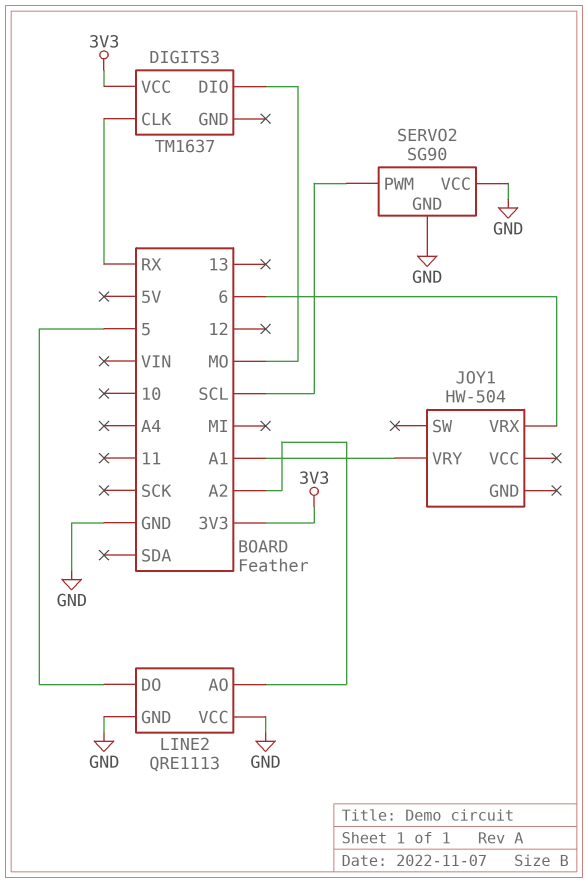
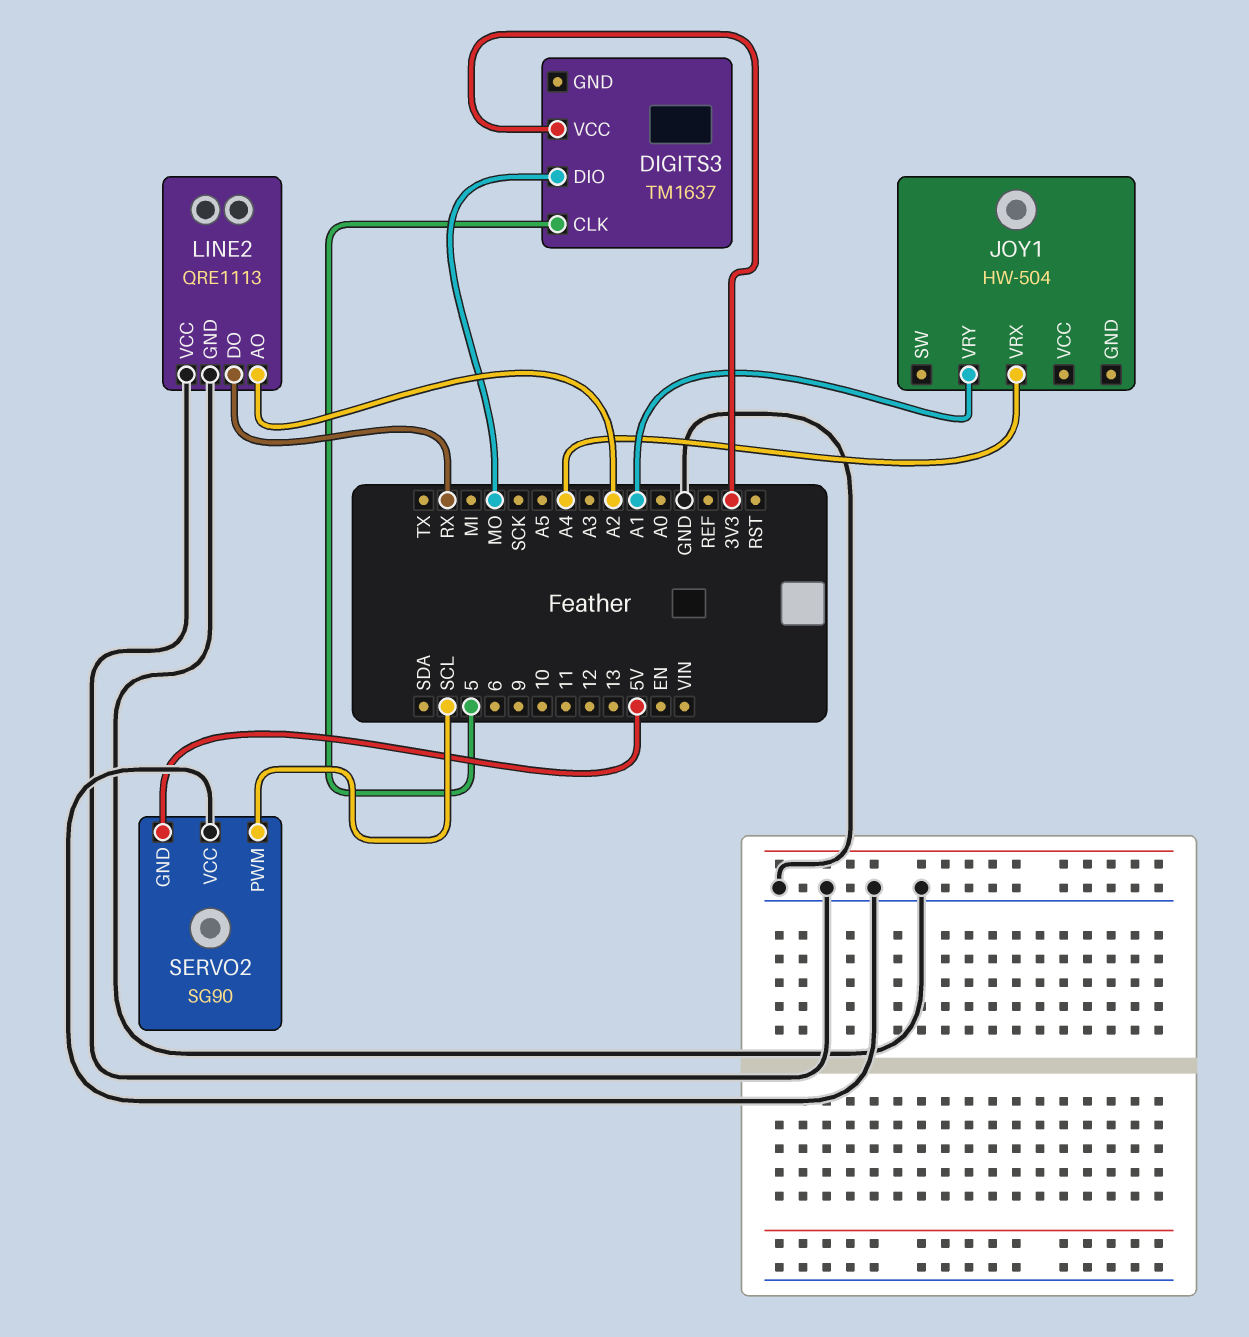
DIGITS3 pin CLK: RX -> 5
JOY1 pin VRX: 6 -> A4
LINE2 pin DO: 5 -> RX
SERVO2 pin GND: GND -> 5V

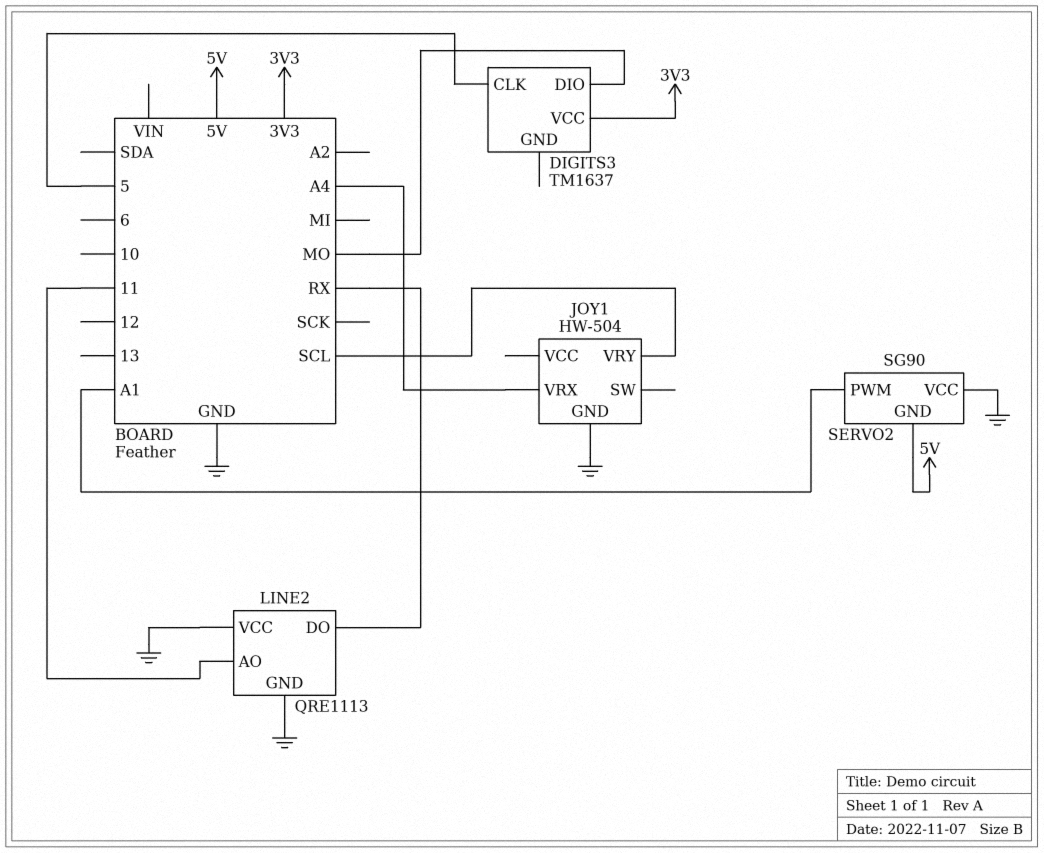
JOY1 pin GND: none -> GND
JOY1 pin VRY: A1 -> SCL
LINE2 pin AO: A2 -> 11
SERVO2 pin PWM: SCL -> A1

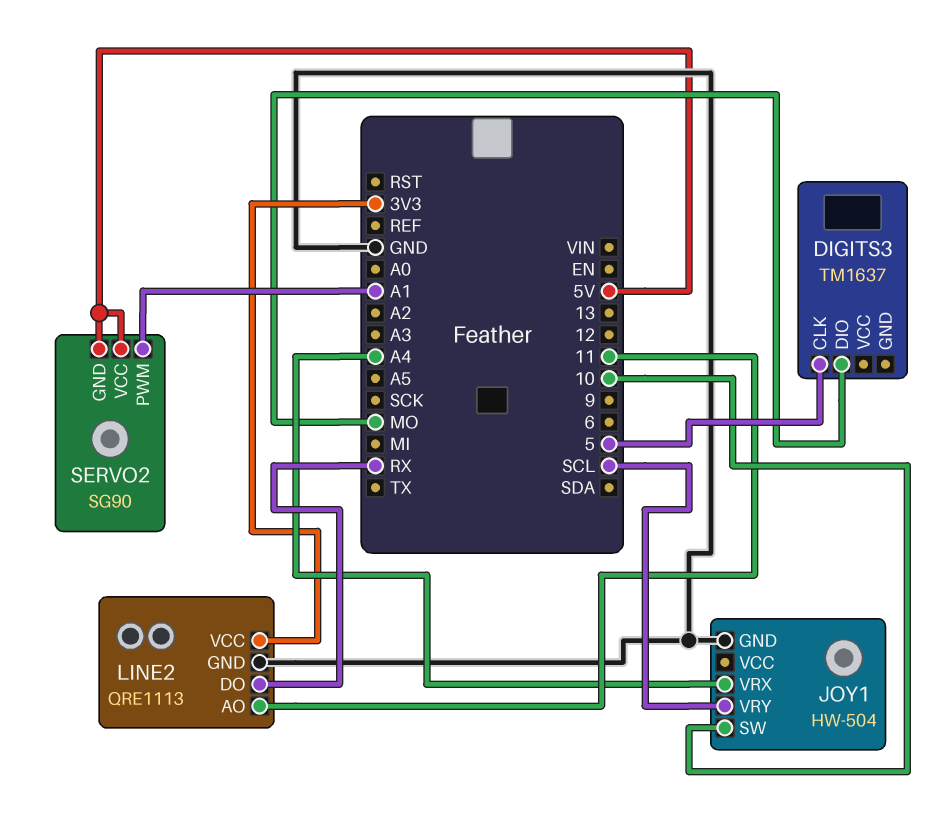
DIGITS3 pin VCC: 3V3 -> none
JOY1 pin SW: none -> 10
LINE2 pin VCC: GND -> 3V3
SERVO2 pin VCC: GND -> 5V

